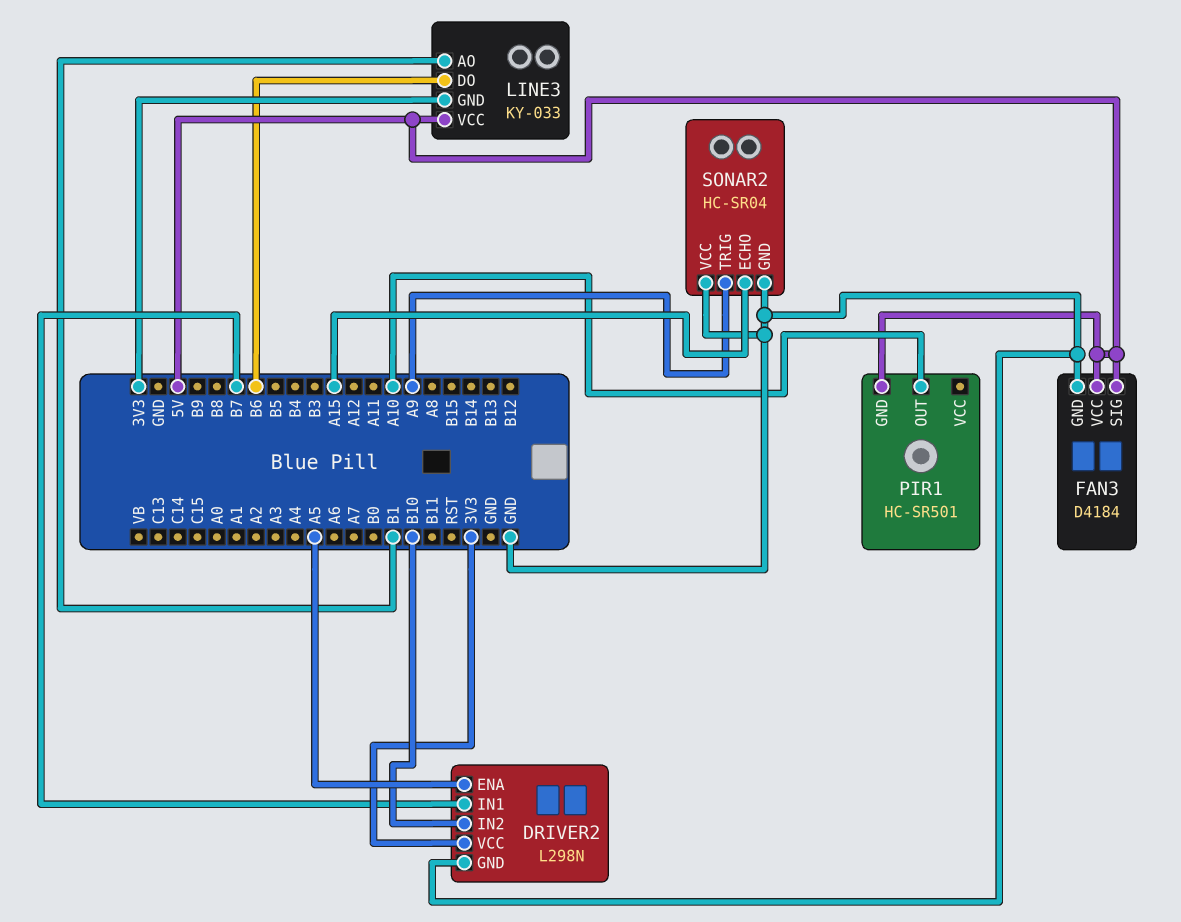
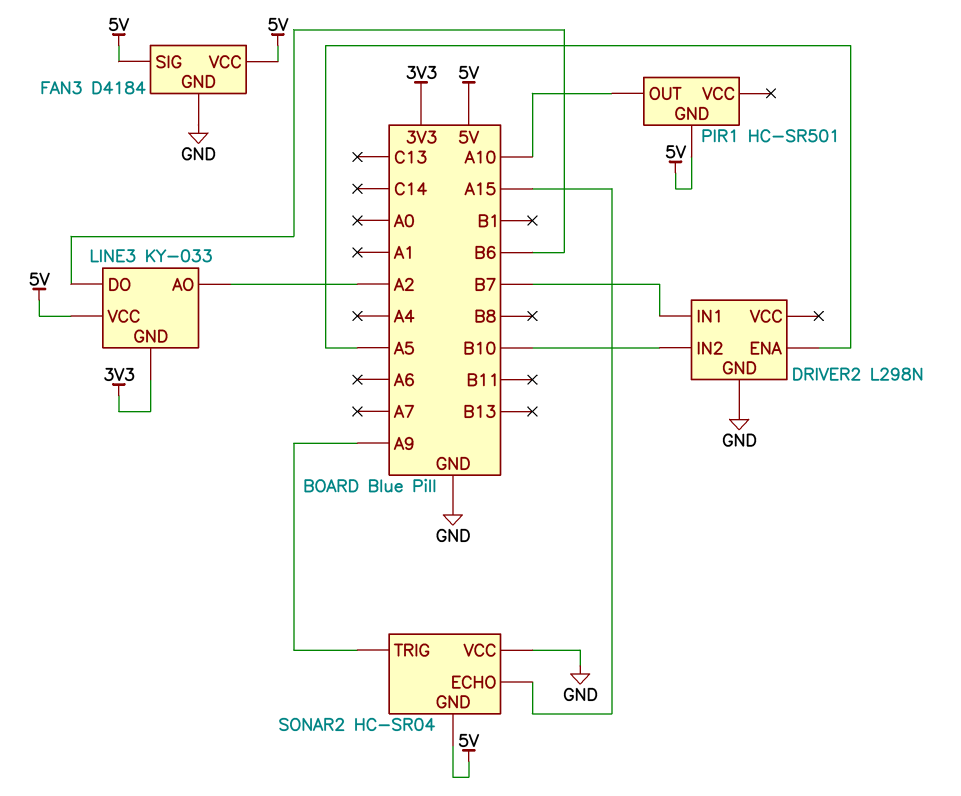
DRIVER2 pin VCC: 3V3 -> none
LINE3 pin AO: B1 -> A2
SONAR2 pin GND: GND -> 5V

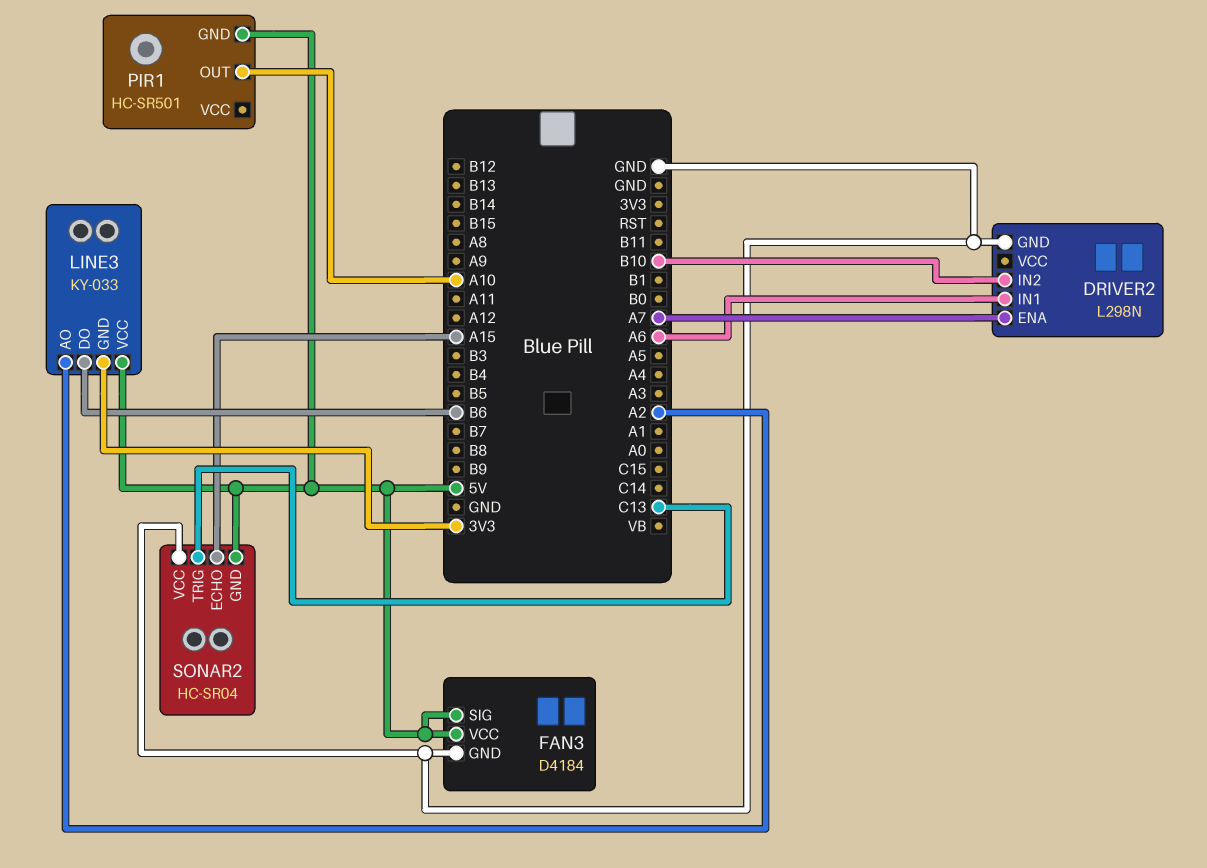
DRIVER2 pin ENA: A5 -> A7
DRIVER2 pin IN1: B7 -> A6
SONAR2 pin TRIG: A9 -> C13

